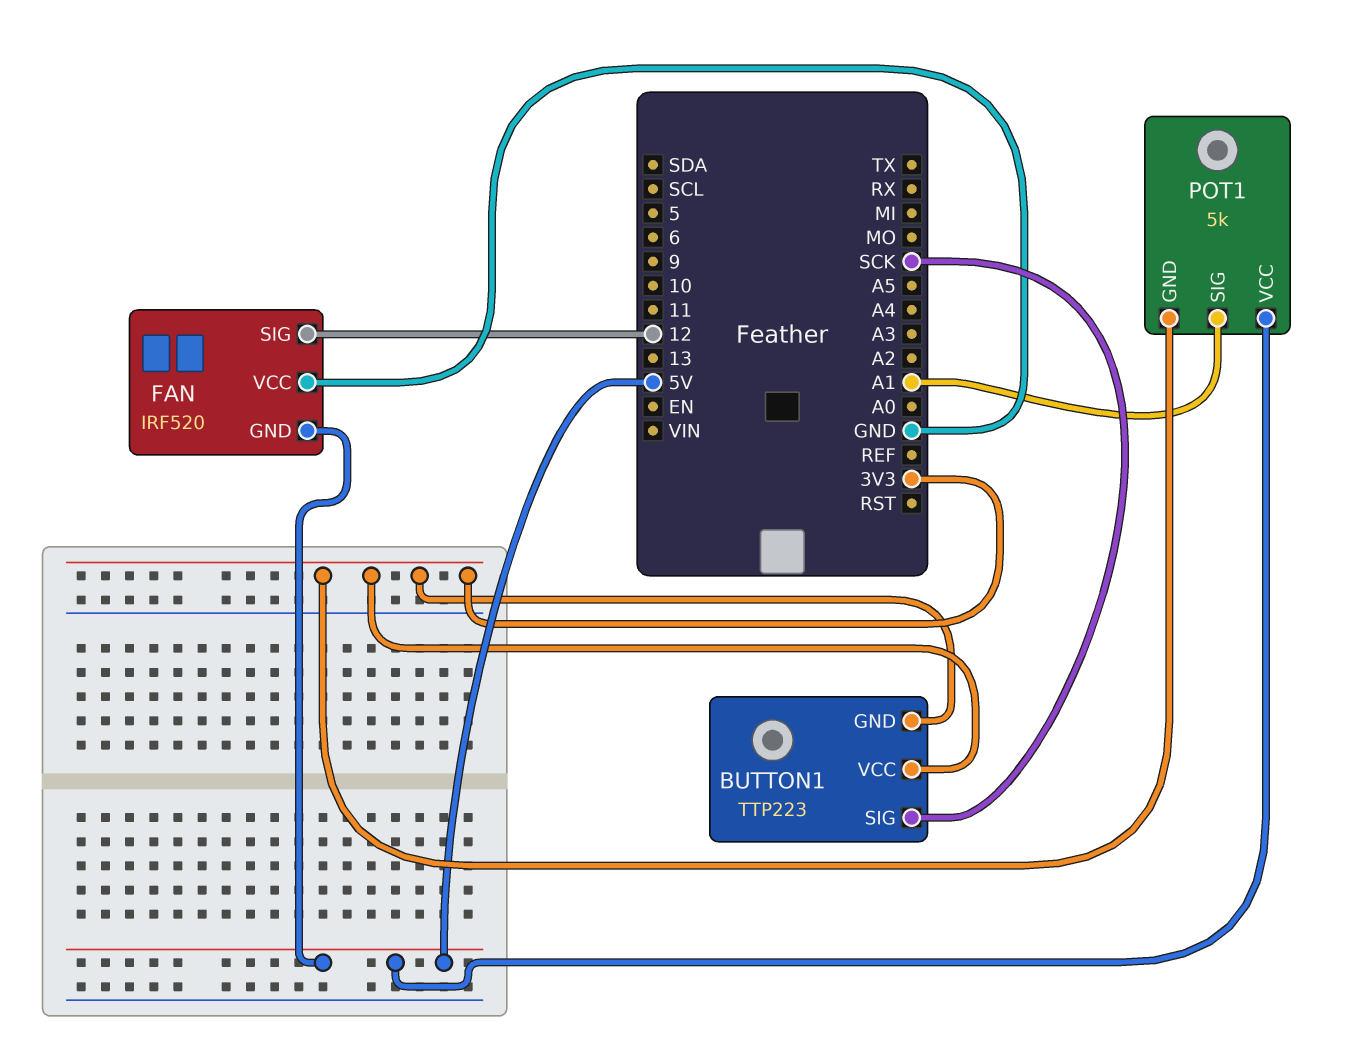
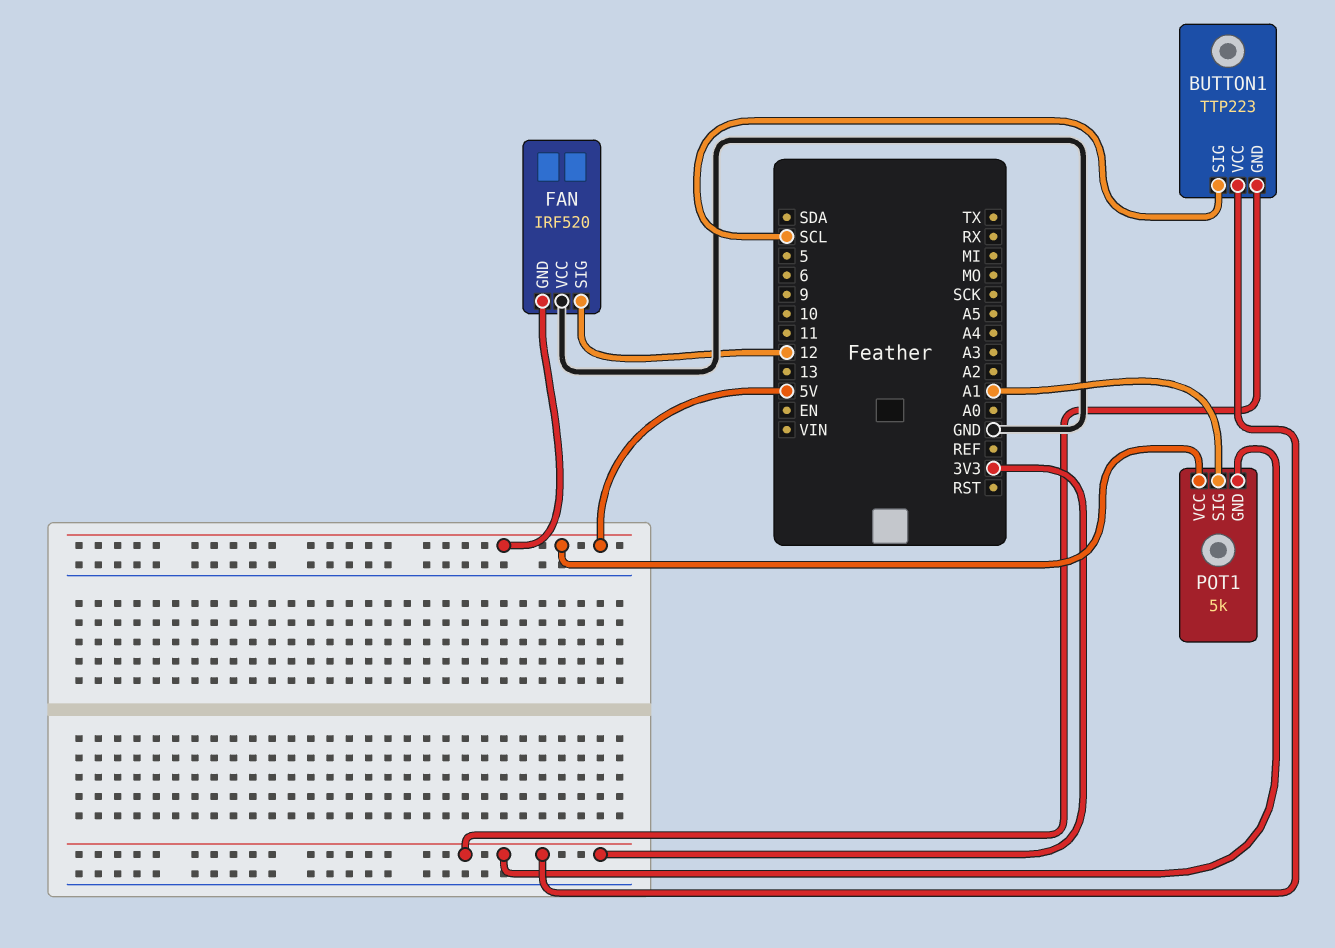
BUTTON1 pin SIG: SCK -> SCL

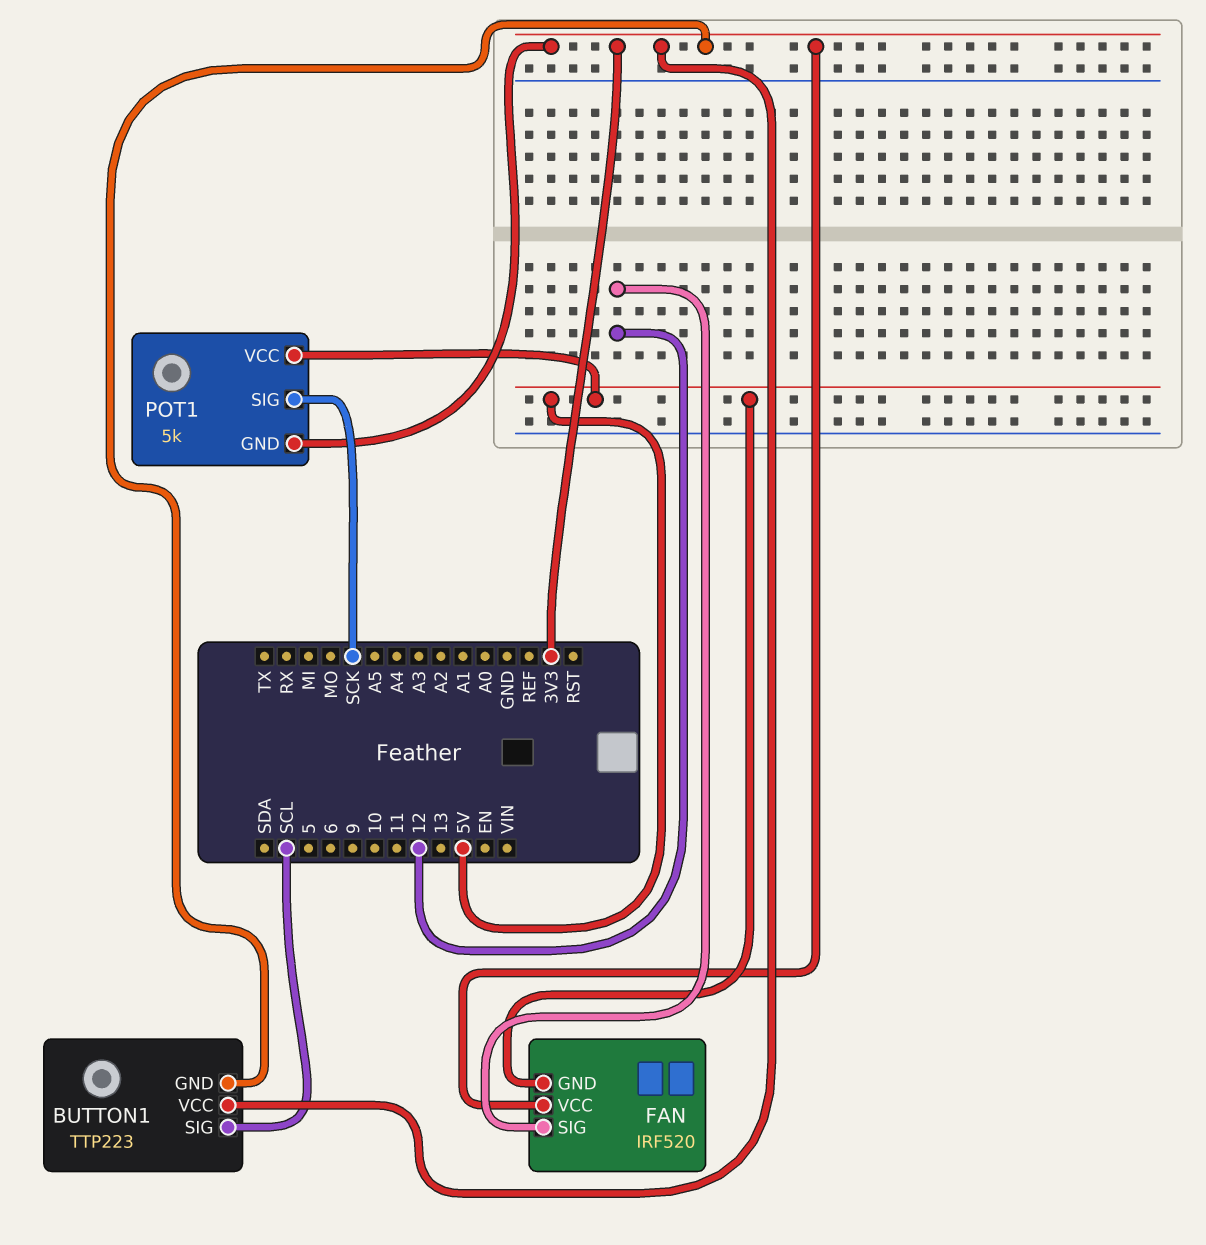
FAN pin VCC: GND -> 3V3
POT1 pin SIG: A1 -> SCK

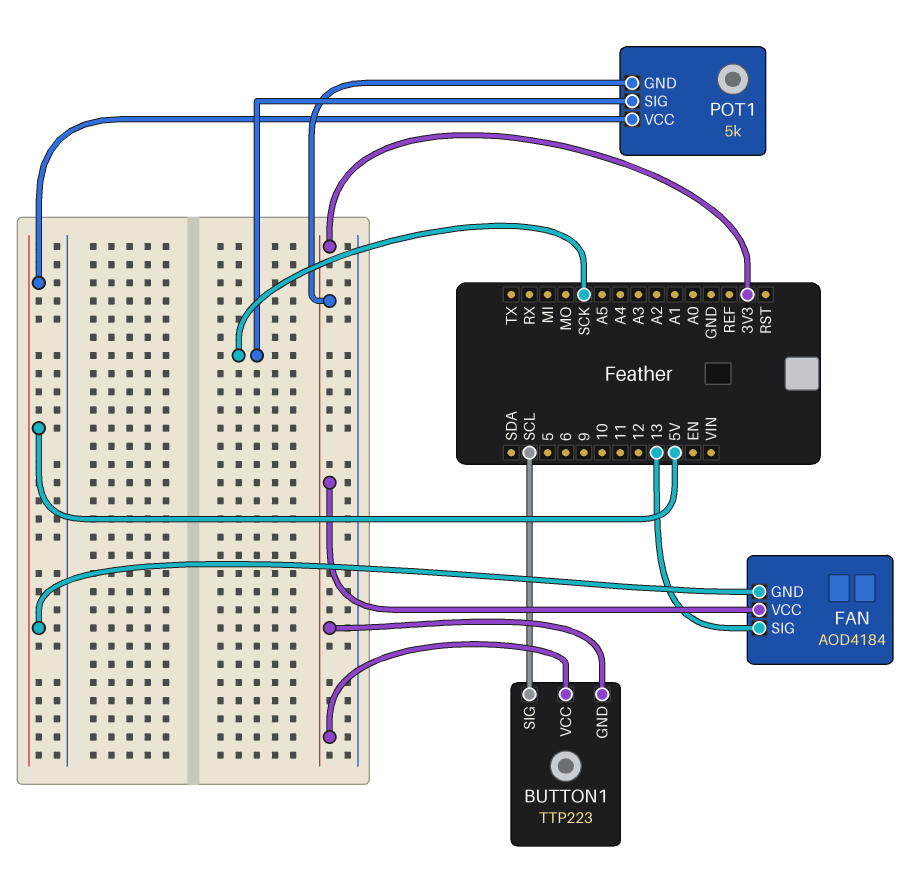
FAN: IRF520 -> AOD4184
FAN pin SIG: 12 -> 13

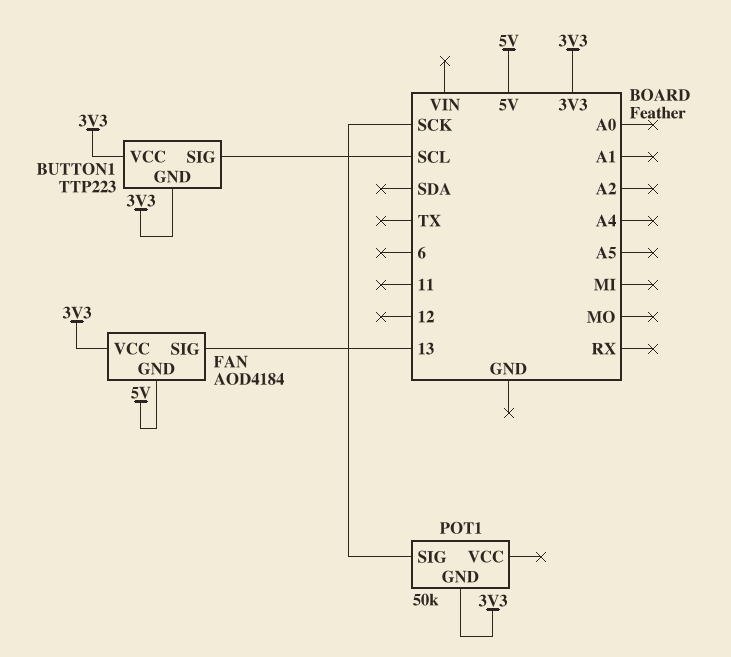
POT1: 5k -> 50k
POT1 pin VCC: 5V -> none

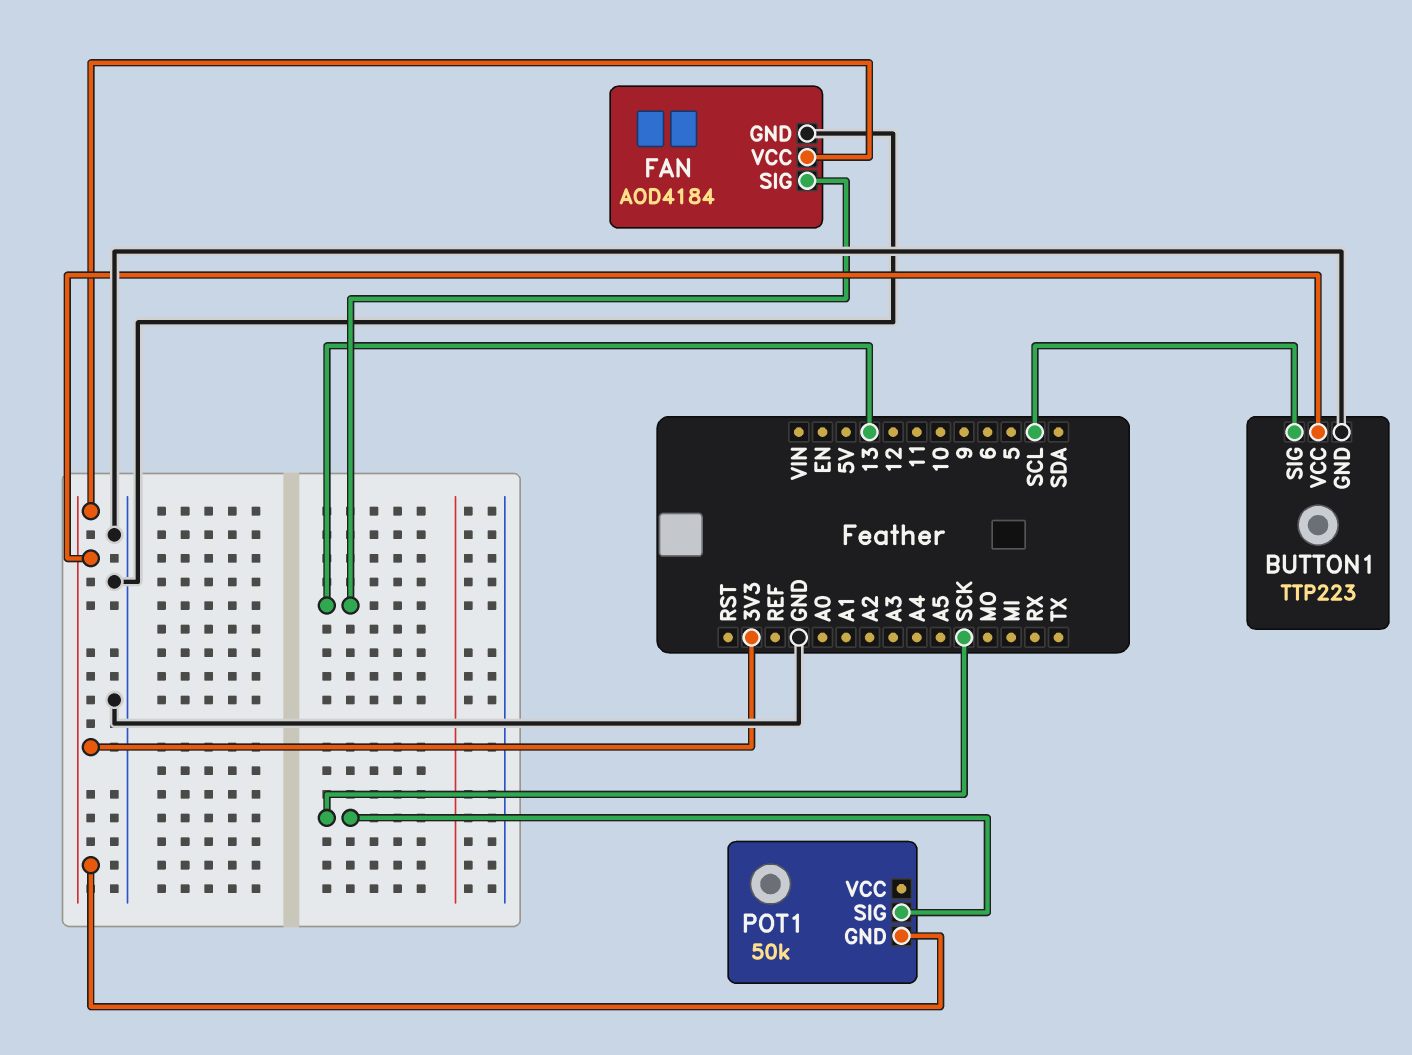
BUTTON1 pin GND: 3V3 -> GND
FAN pin GND: 5V -> GND

